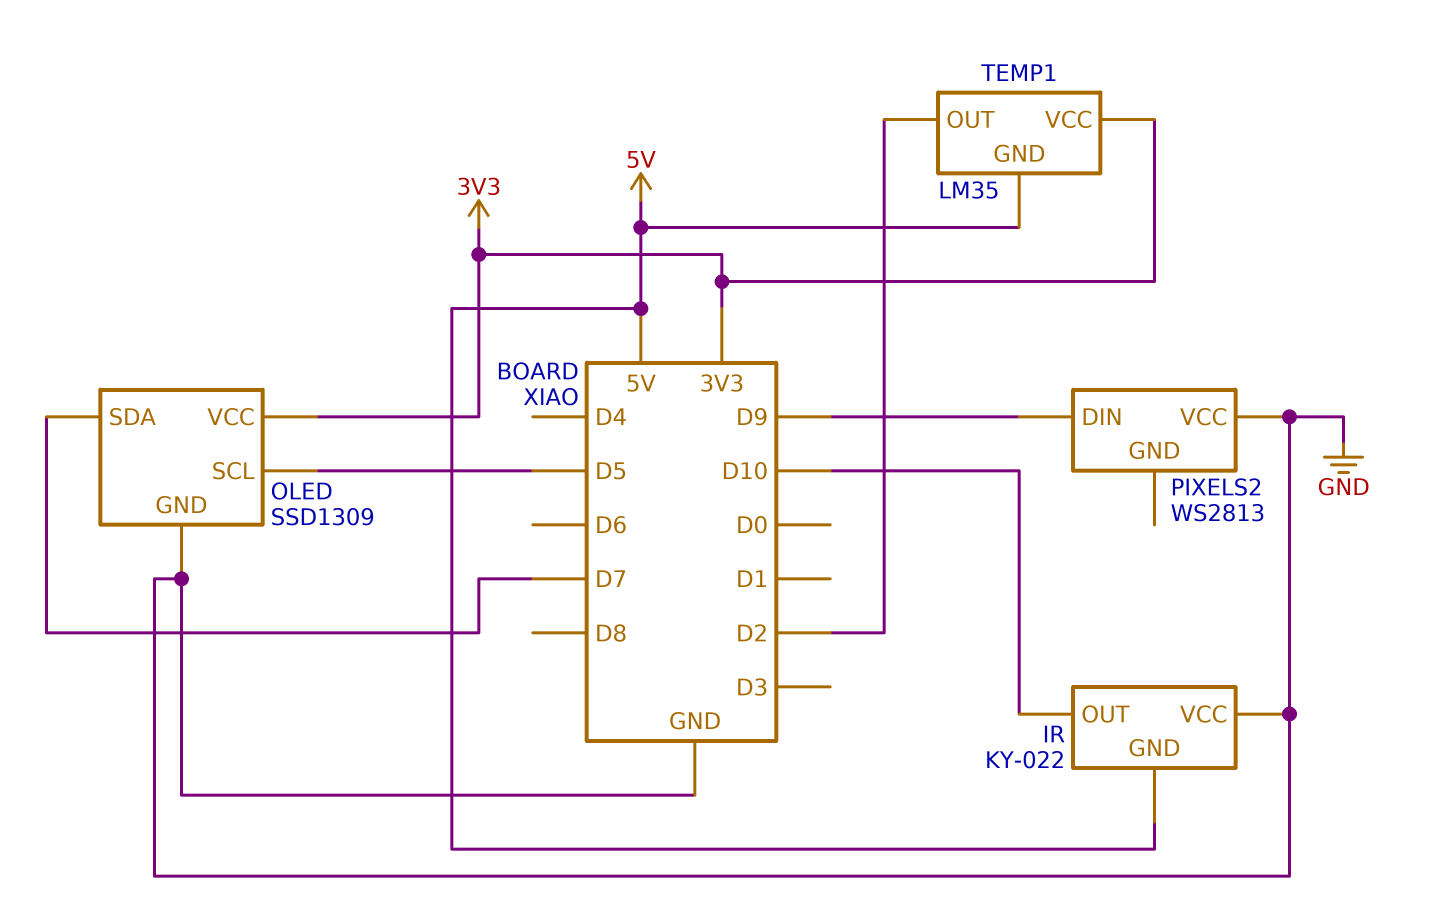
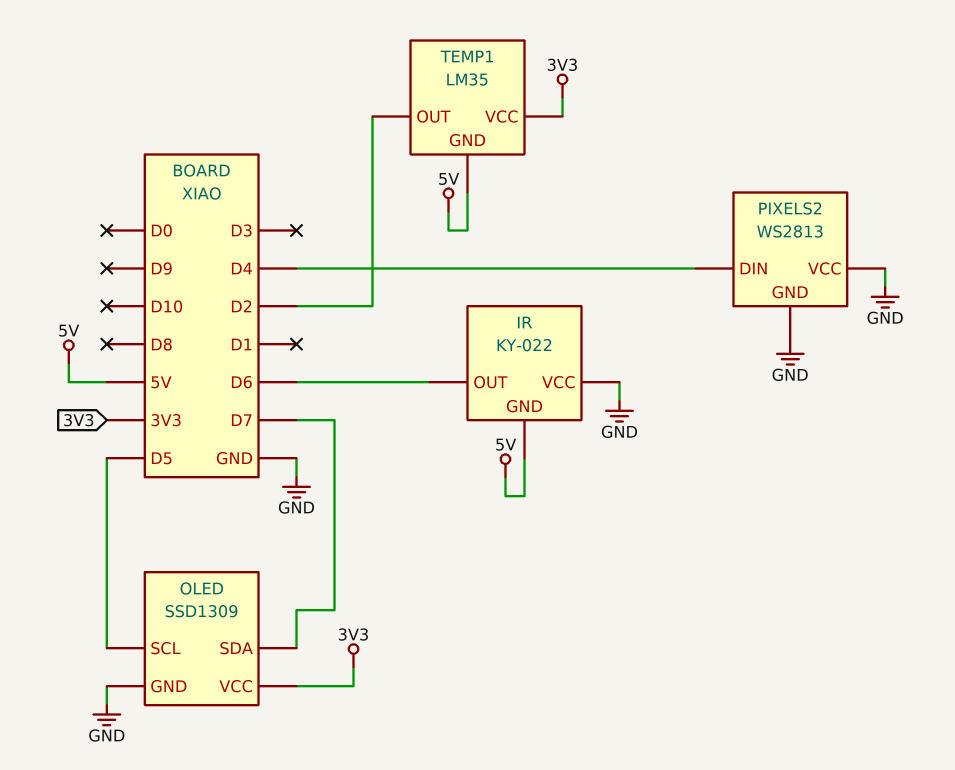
IR pin OUT: D10 -> D6
PIXELS2 pin DIN: D9 -> D4
PIXELS2 pin GND: none -> GND

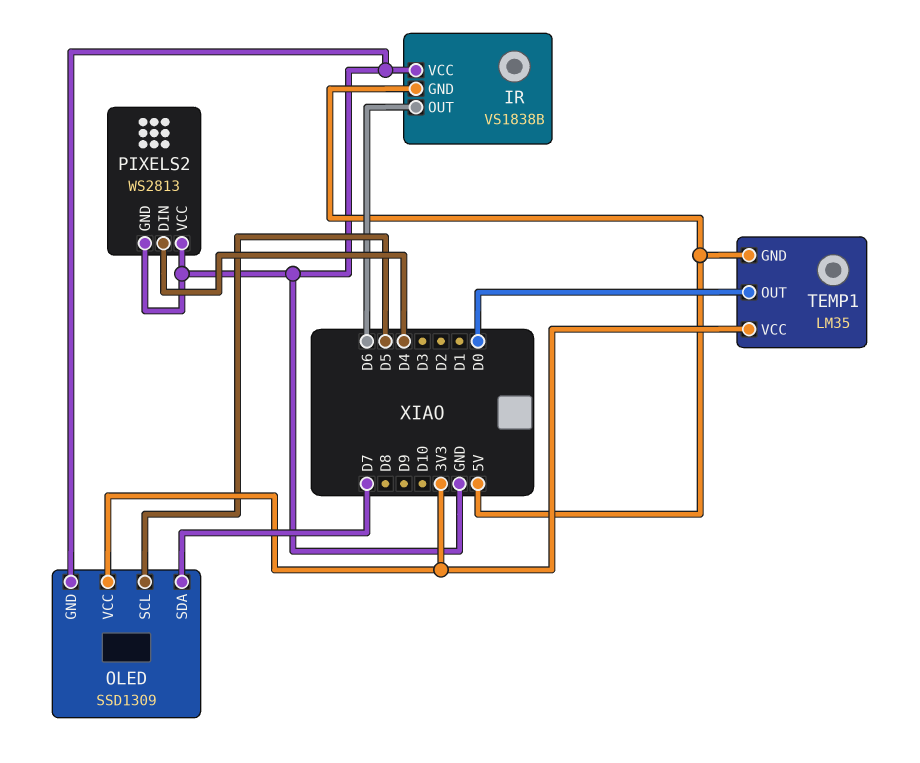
IR: KY-022 -> VS1838B
TEMP1 pin OUT: D2 -> D0

